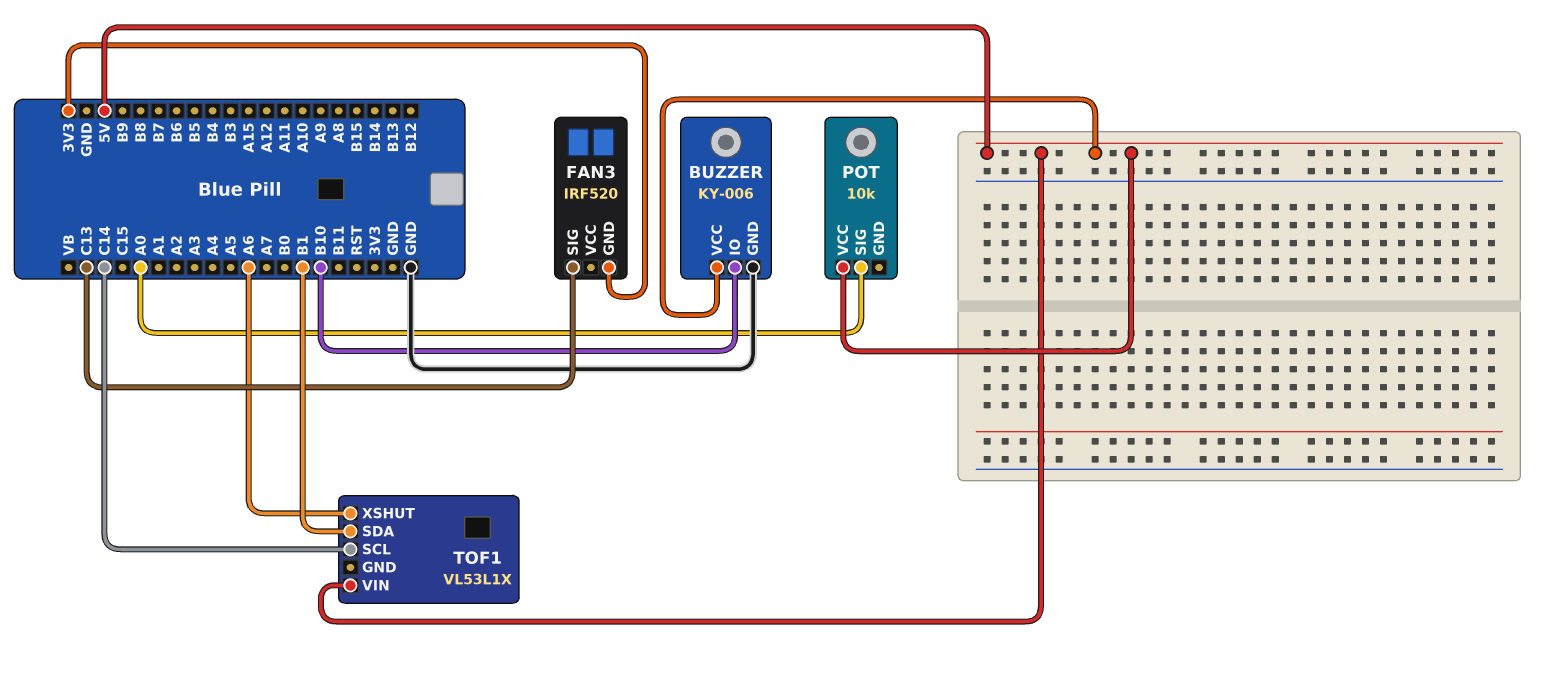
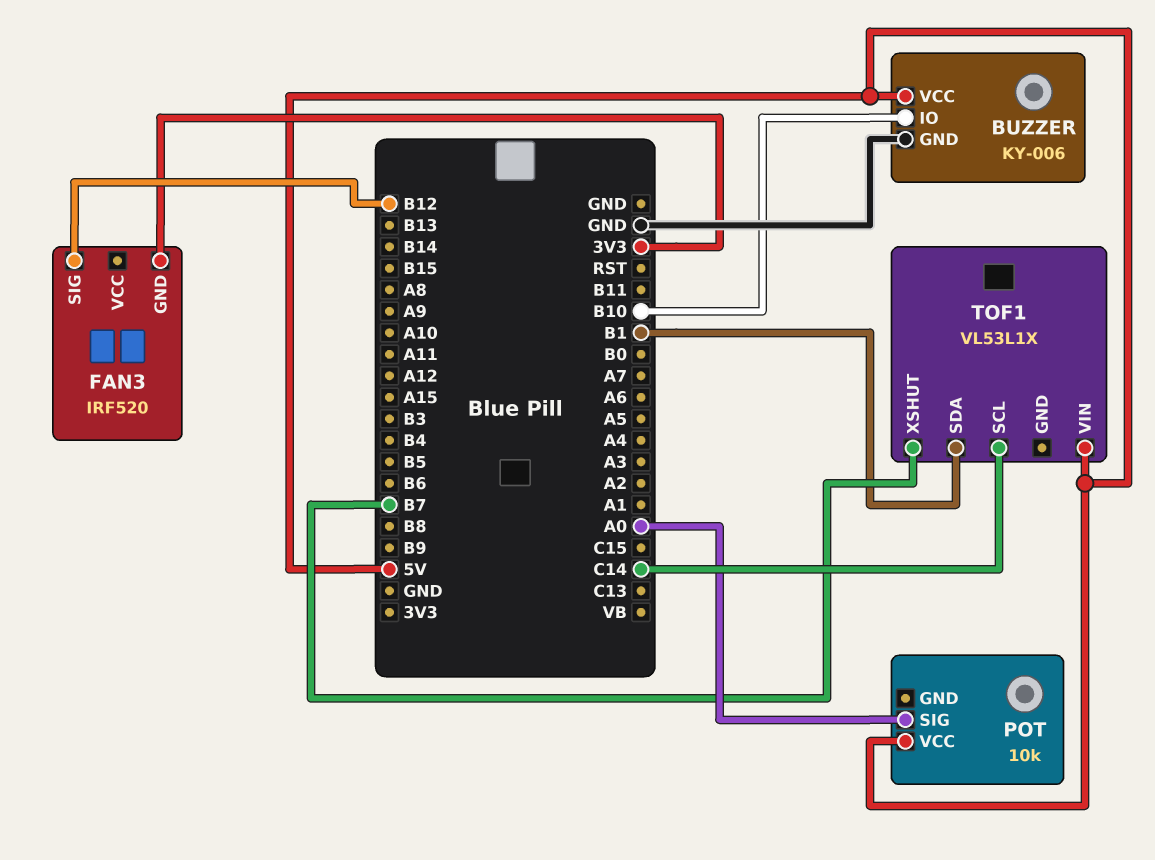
FAN3 pin SIG: C13 -> B12
TOF1 pin XSHUT: A6 -> B7

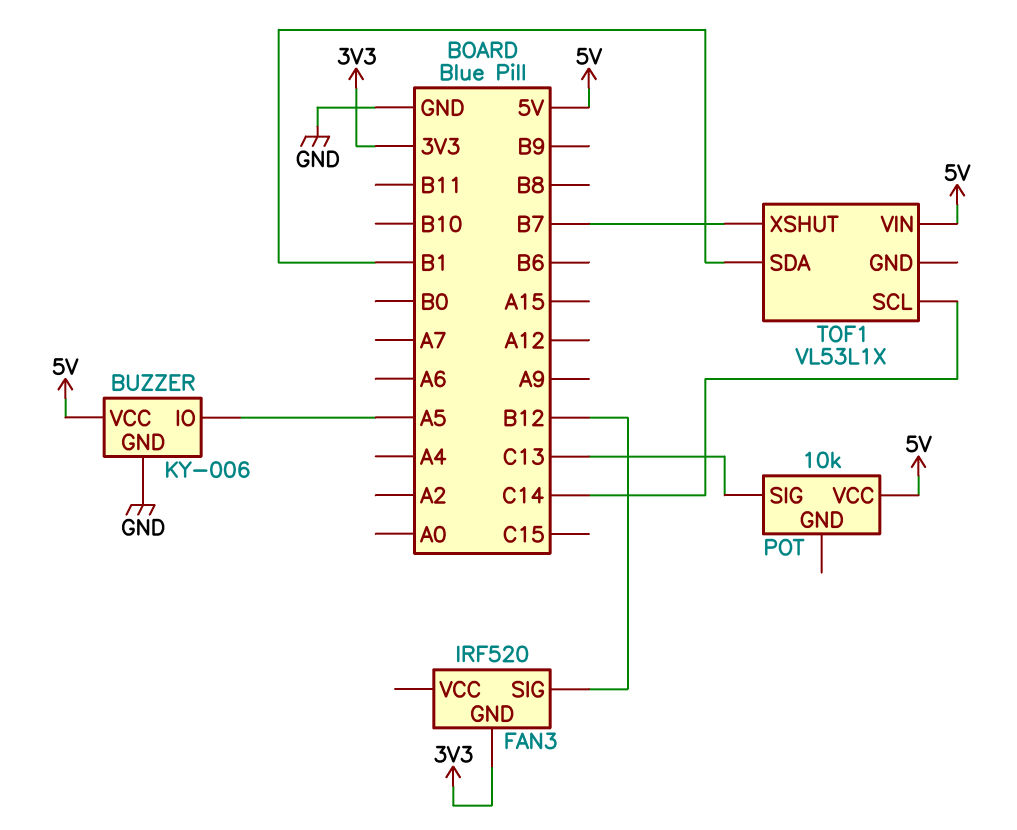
BUZZER pin IO: B10 -> A5
POT pin SIG: A0 -> C13

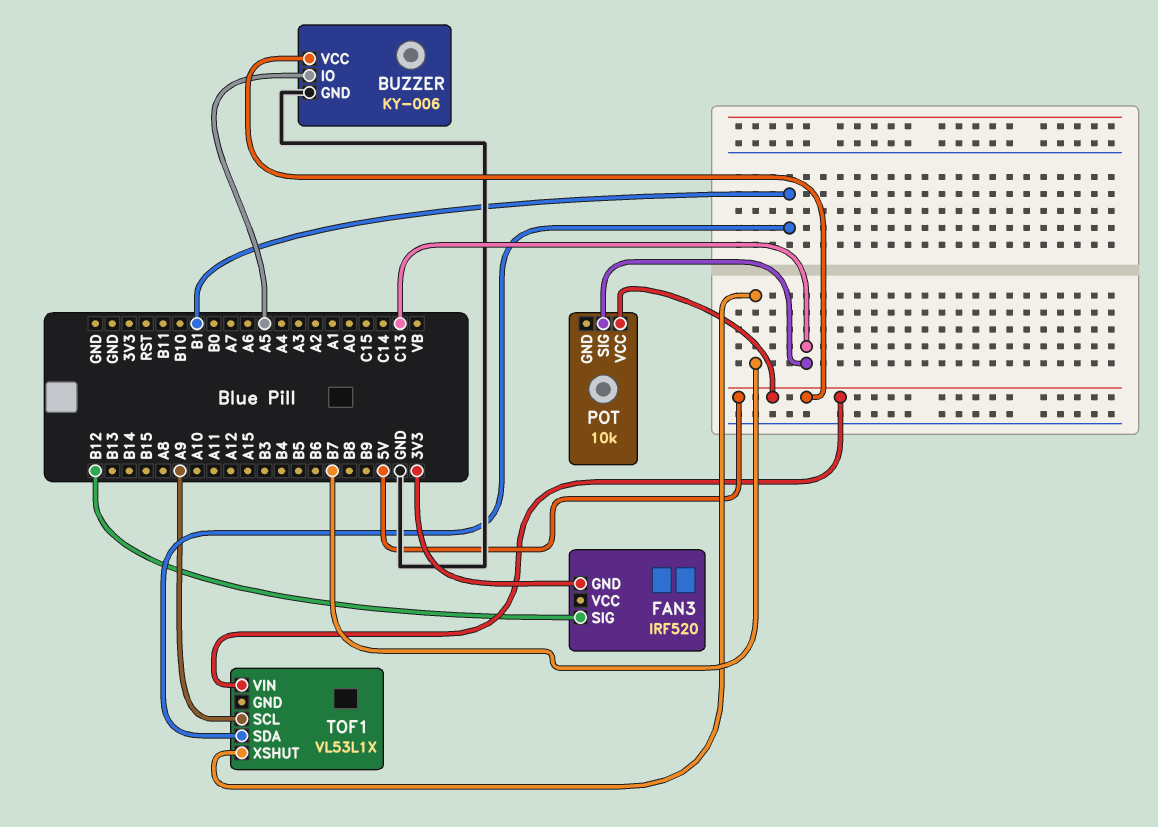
TOF1 pin SCL: C14 -> A9

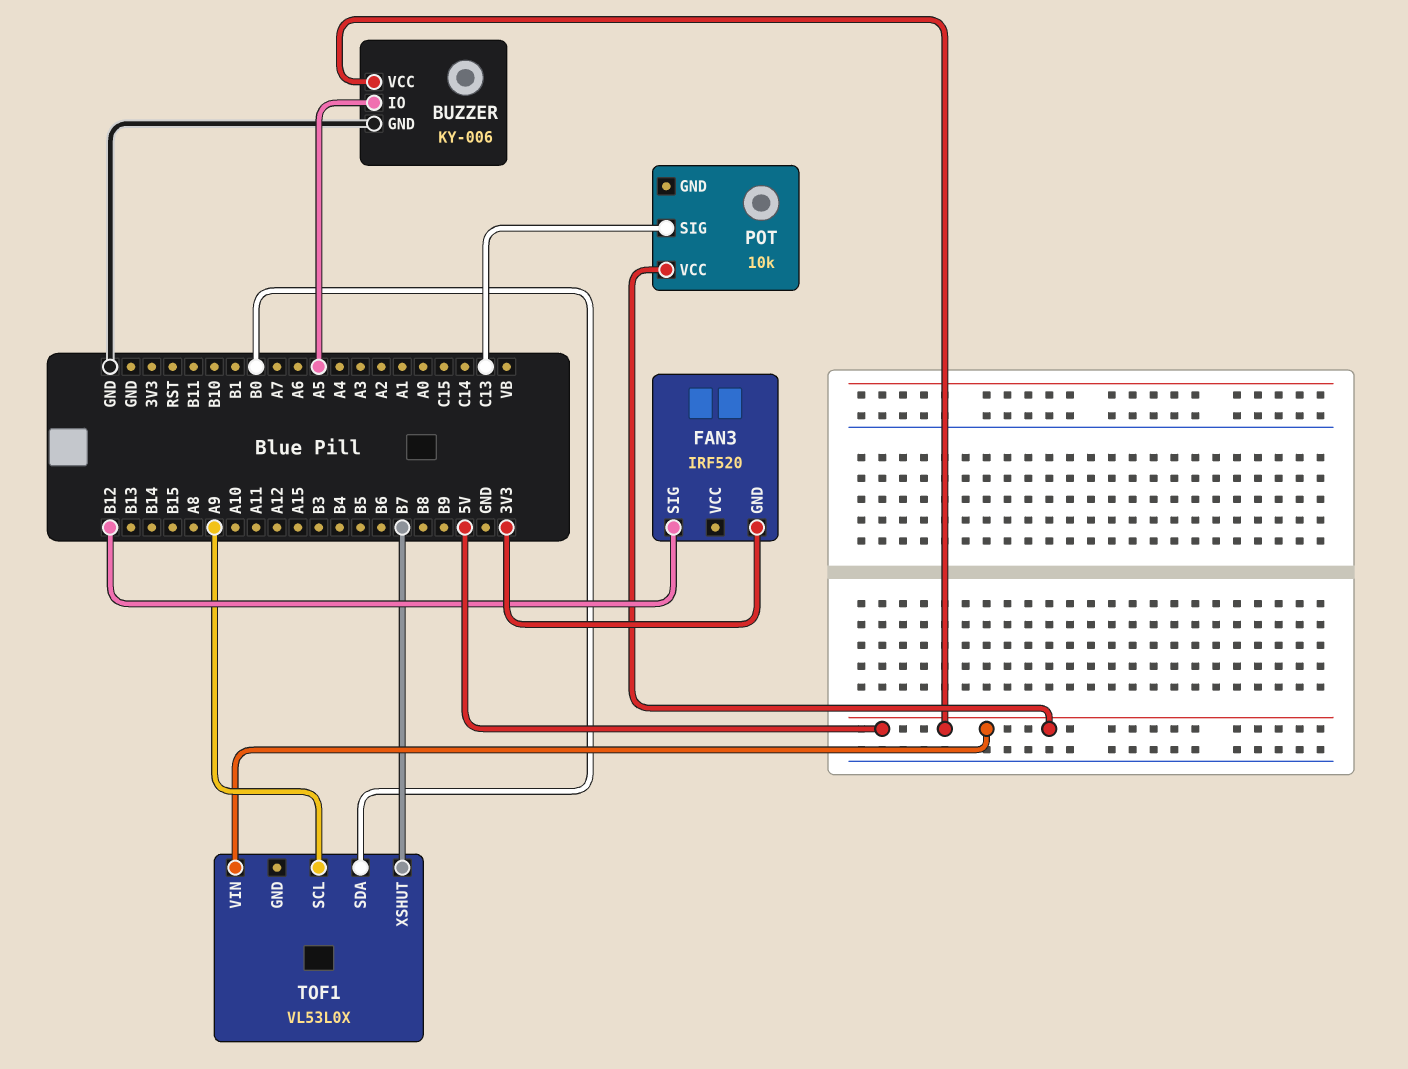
TOF1: VL53L1X -> VL53L0X
TOF1 pin SDA: B1 -> B0

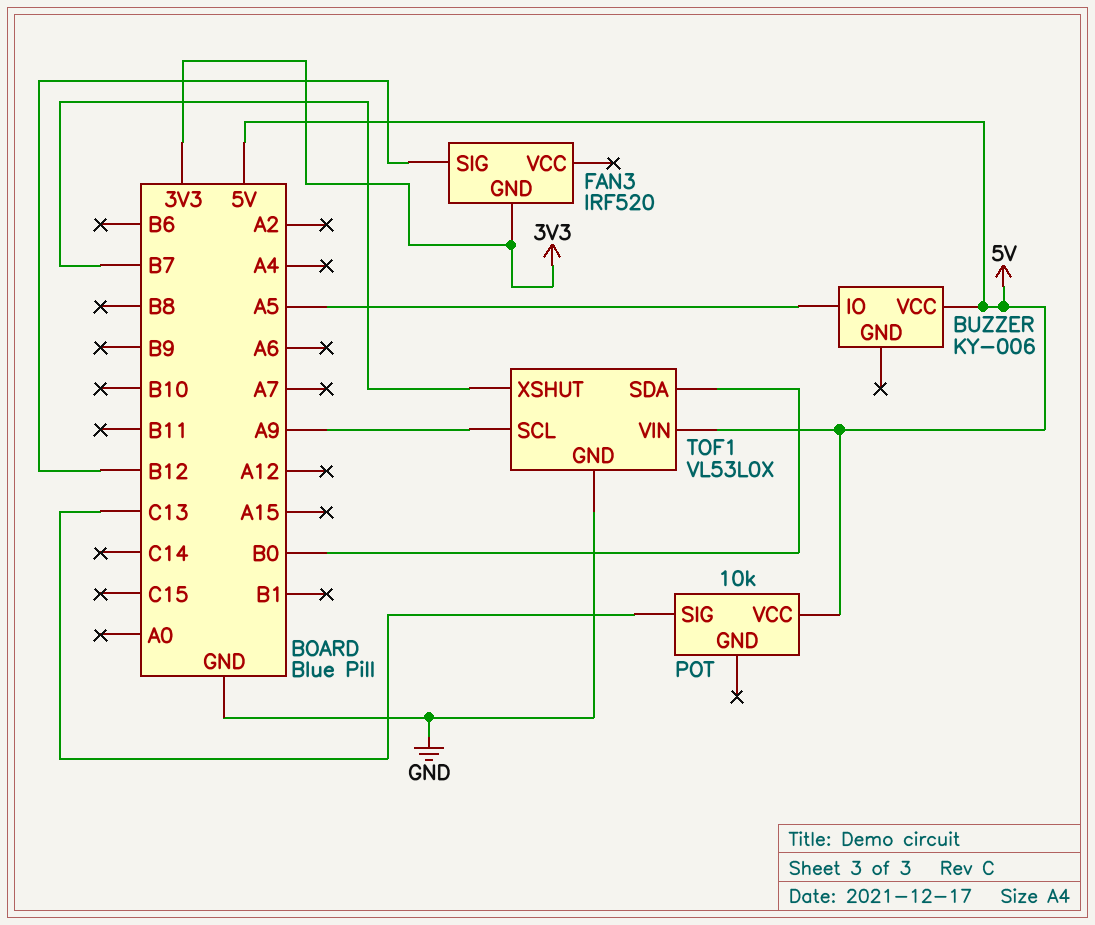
BUZZER pin GND: GND -> none
TOF1 pin GND: none -> GND

